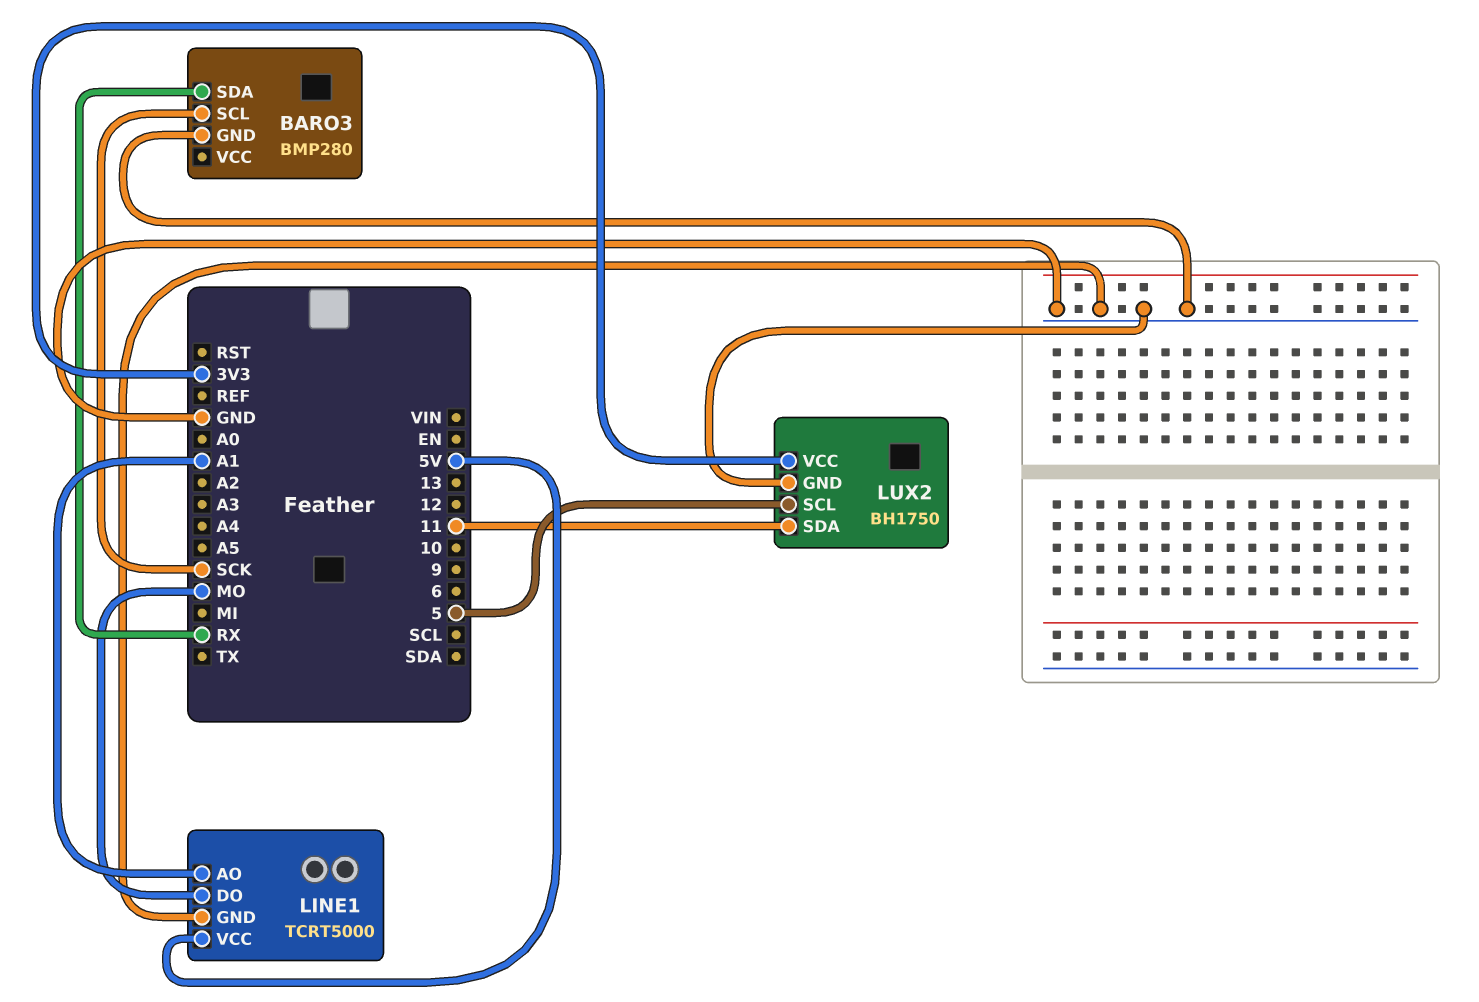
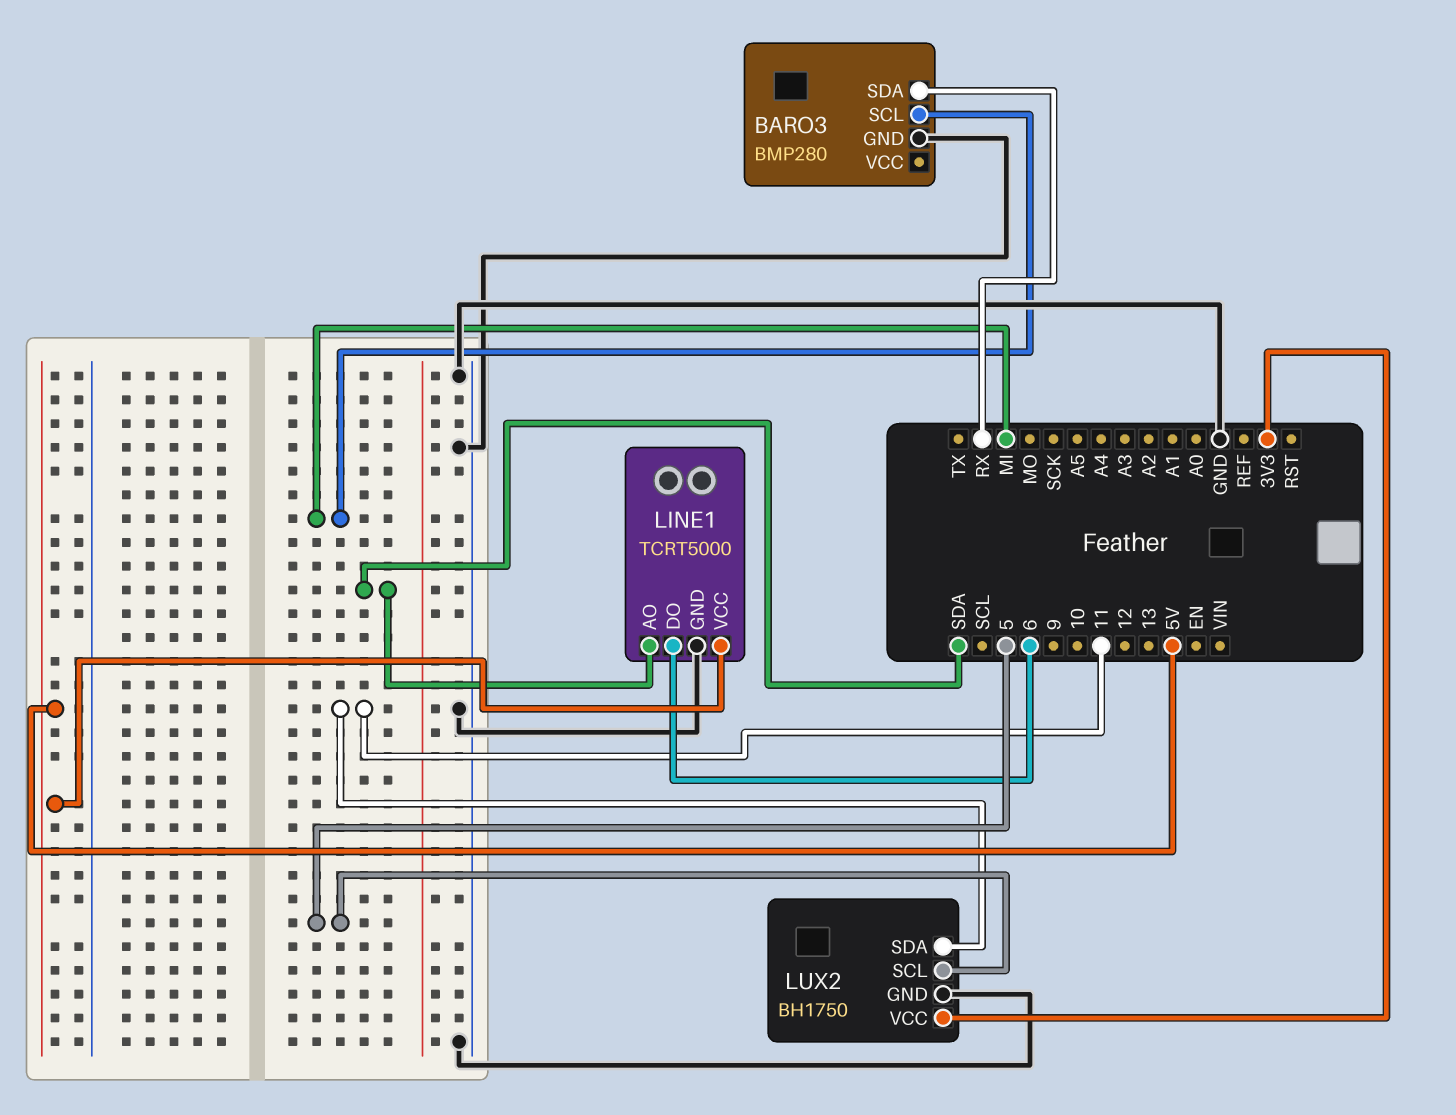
BARO3 pin SCL: SCK -> MI
LINE1 pin AO: A1 -> SDA
LINE1 pin DO: MO -> 6

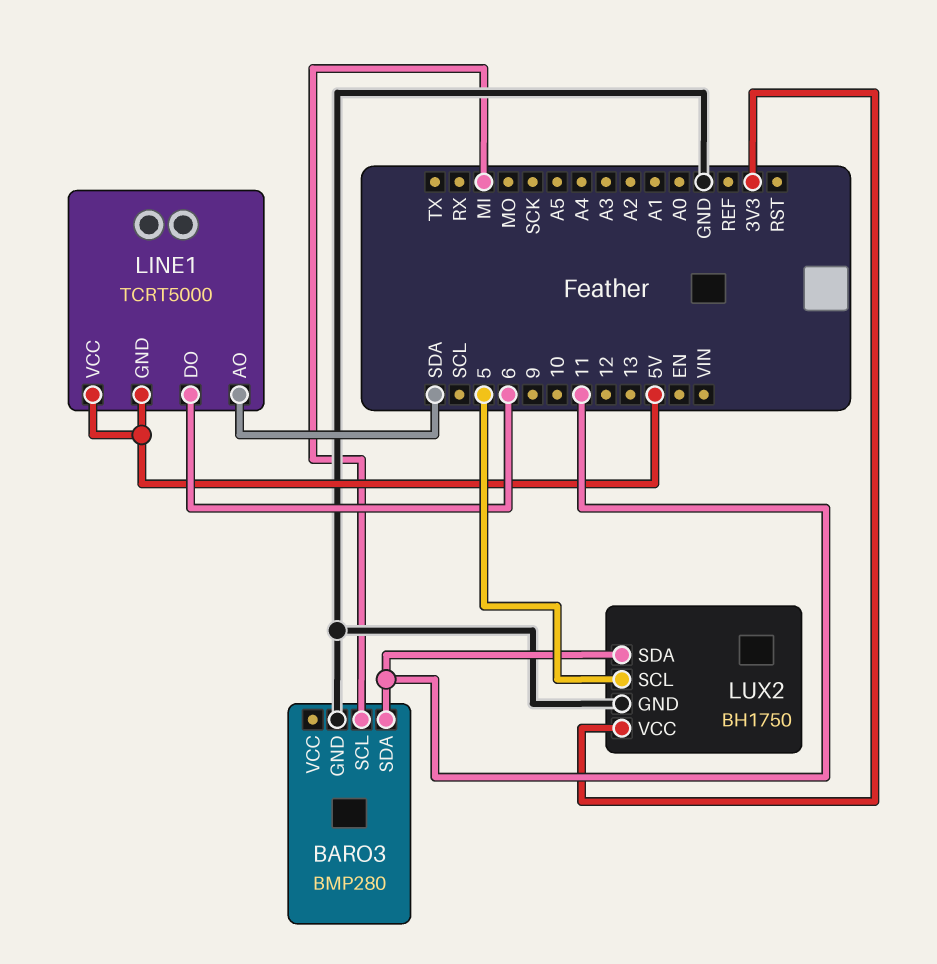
BARO3 pin SDA: RX -> 11
LINE1 pin GND: GND -> 5V

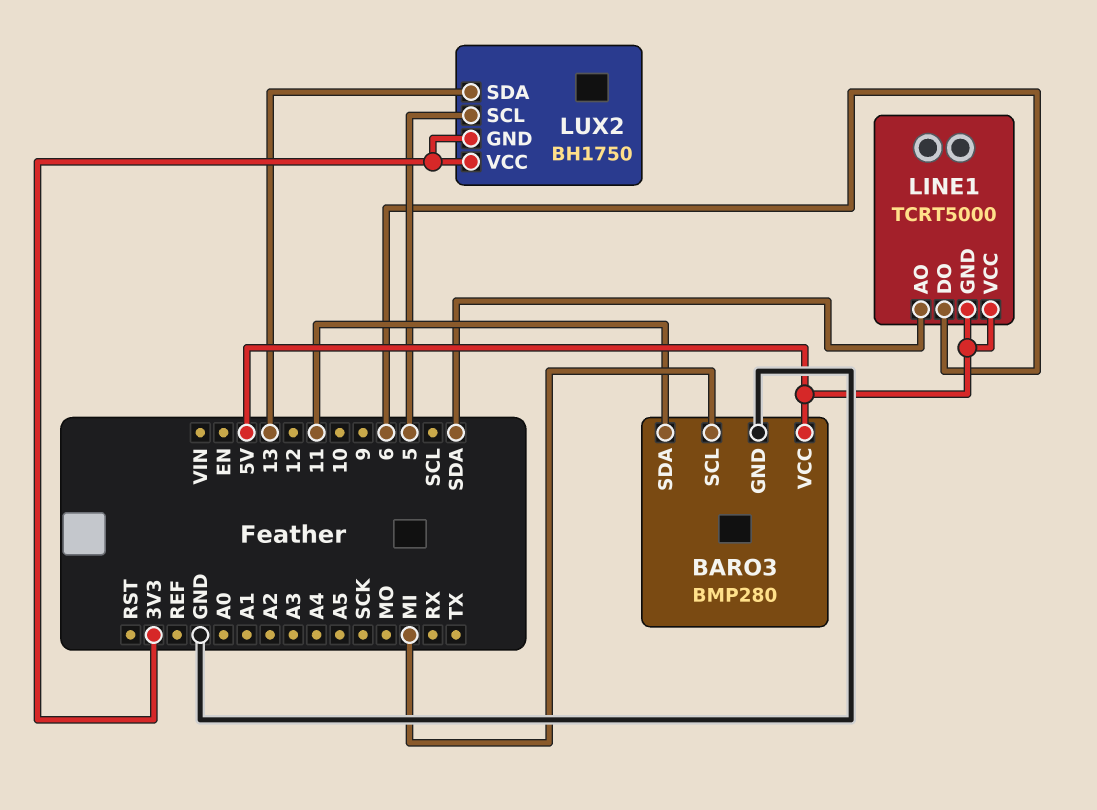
BARO3 pin VCC: none -> 5V
LUX2 pin GND: GND -> 3V3
LUX2 pin SDA: 11 -> 13

